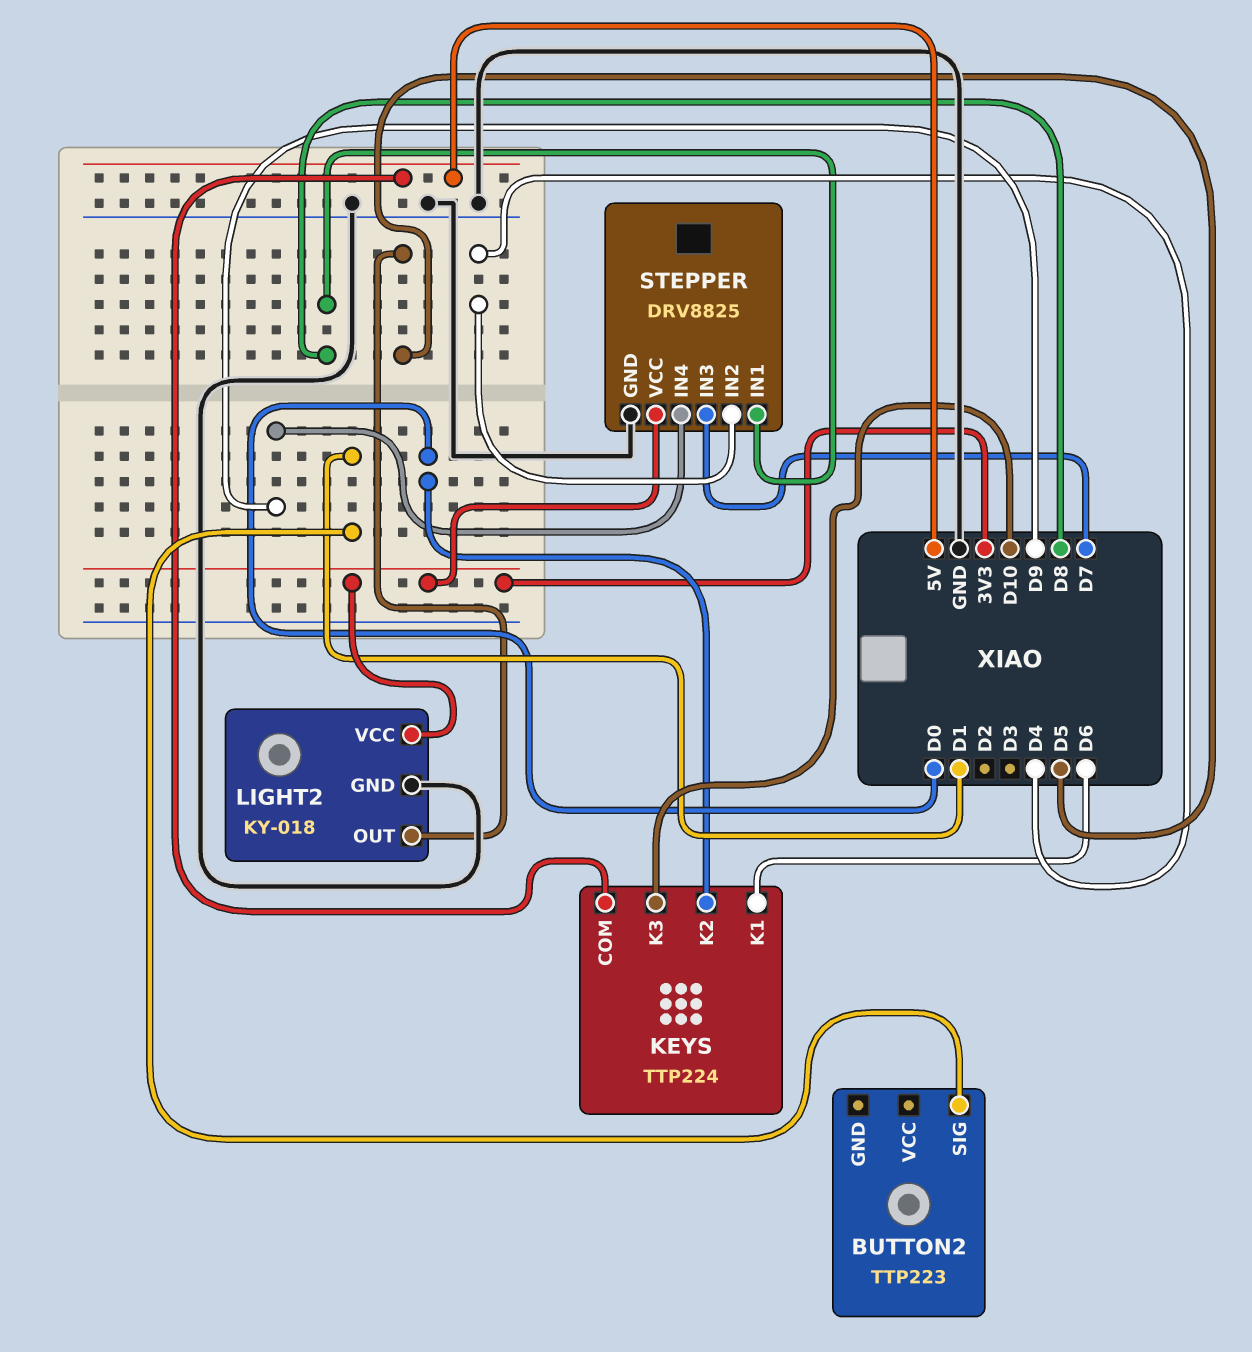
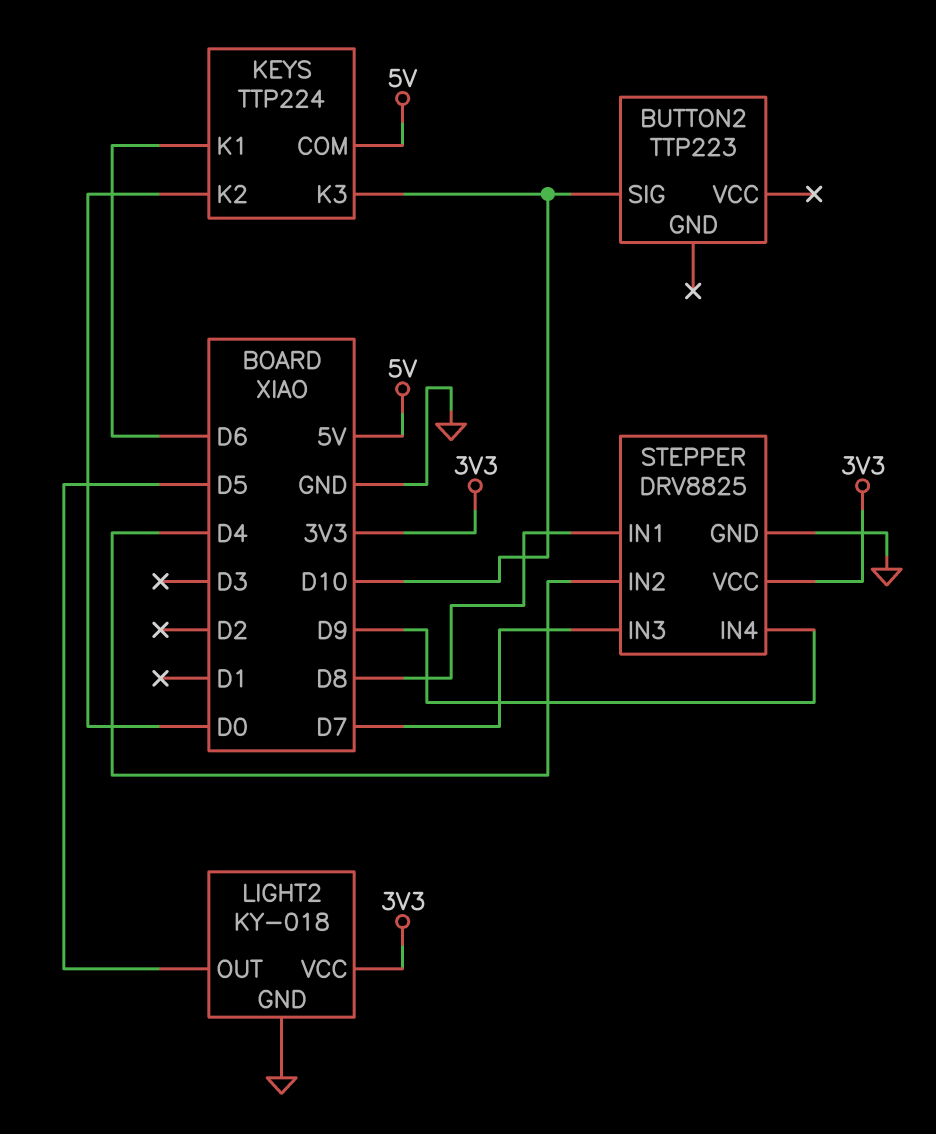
BUTTON2 pin SIG: D1 -> D10

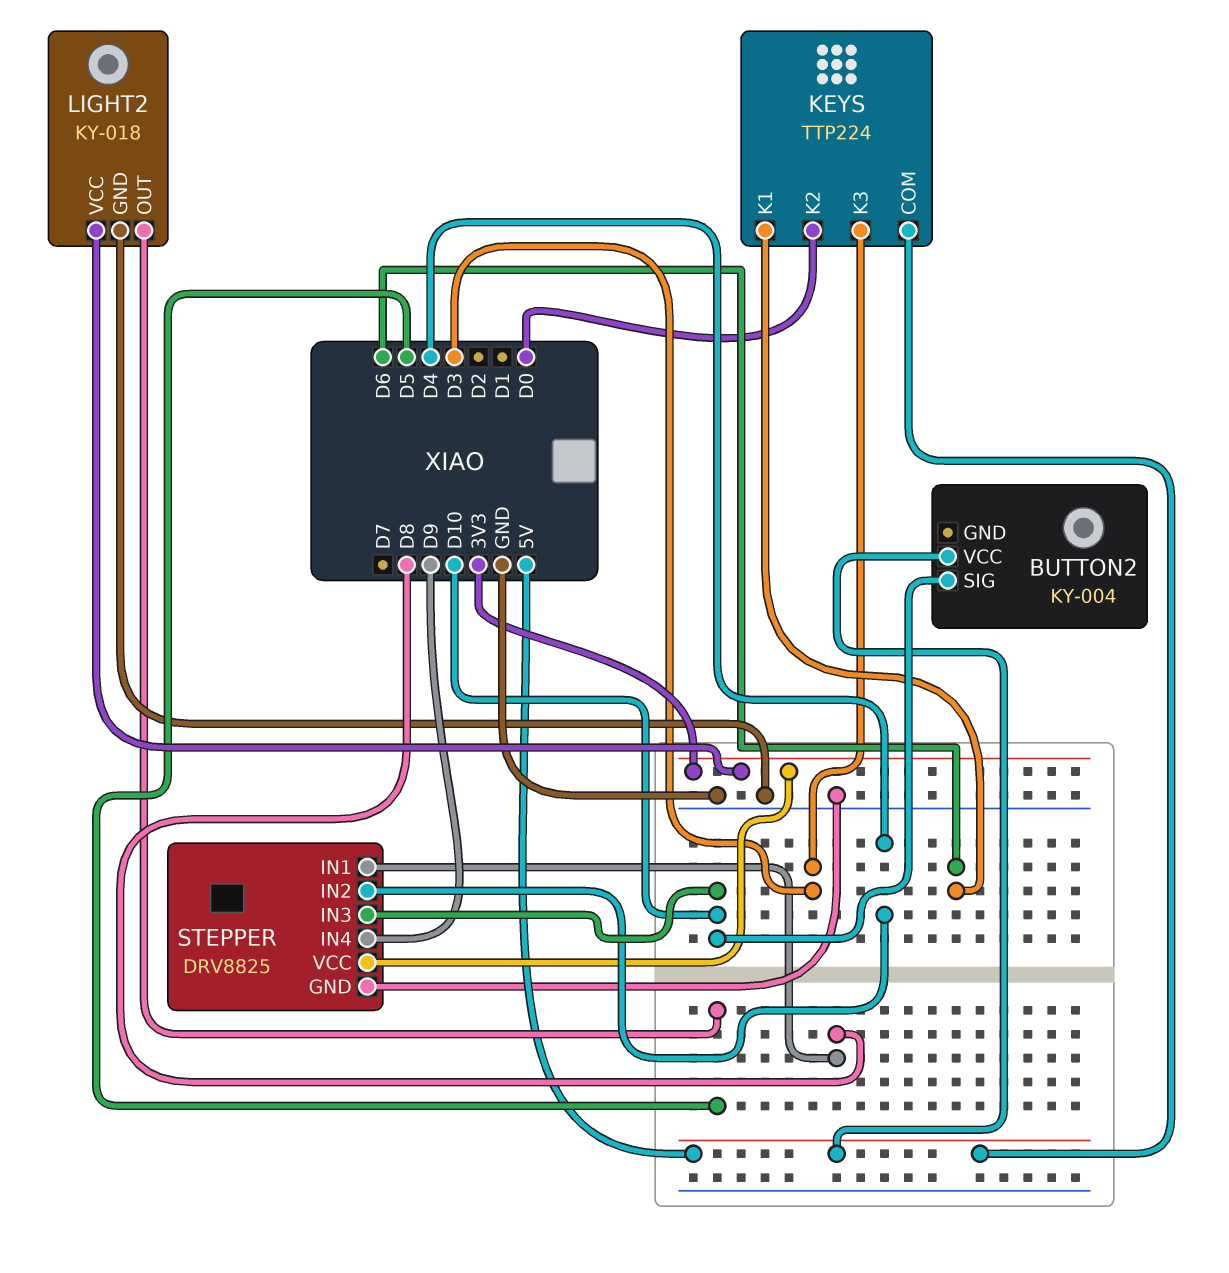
BUTTON2: TTP223 -> KY-004
BUTTON2 pin VCC: none -> 5V
KEYS pin K3: D10 -> D3
STEPPER pin IN3: D7 -> D10

